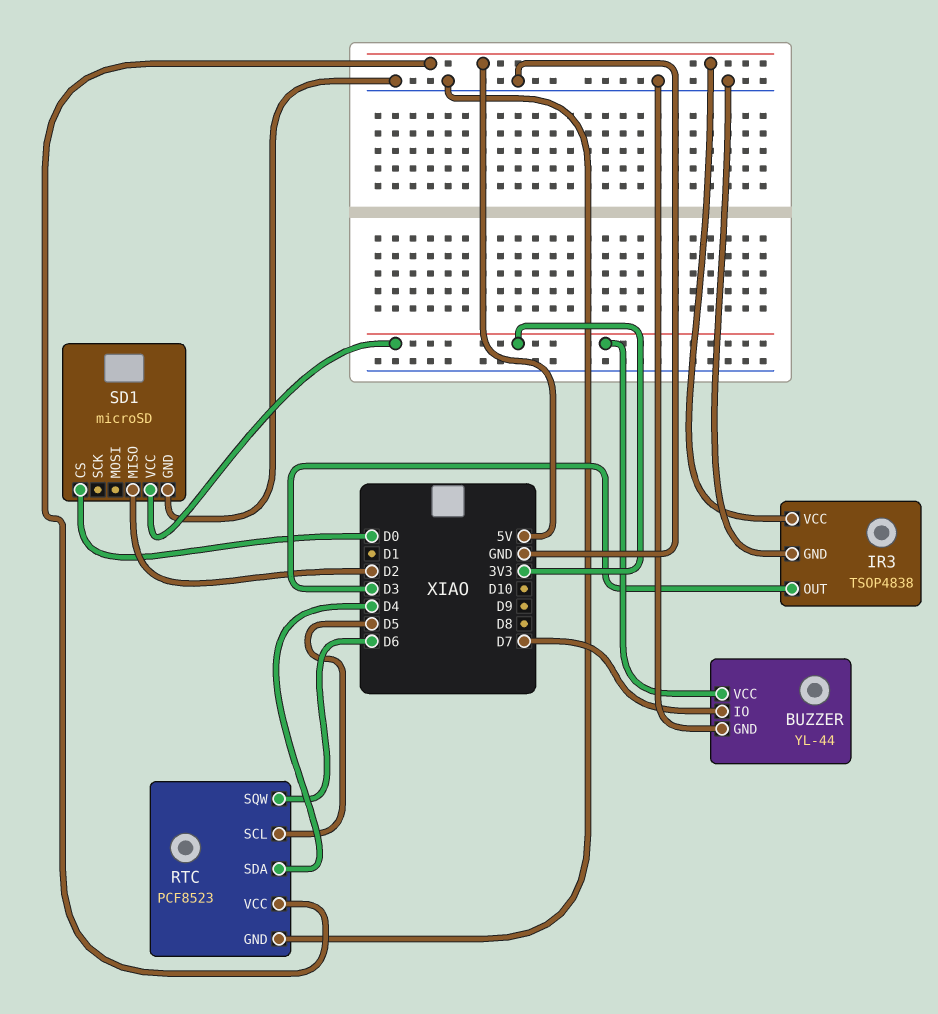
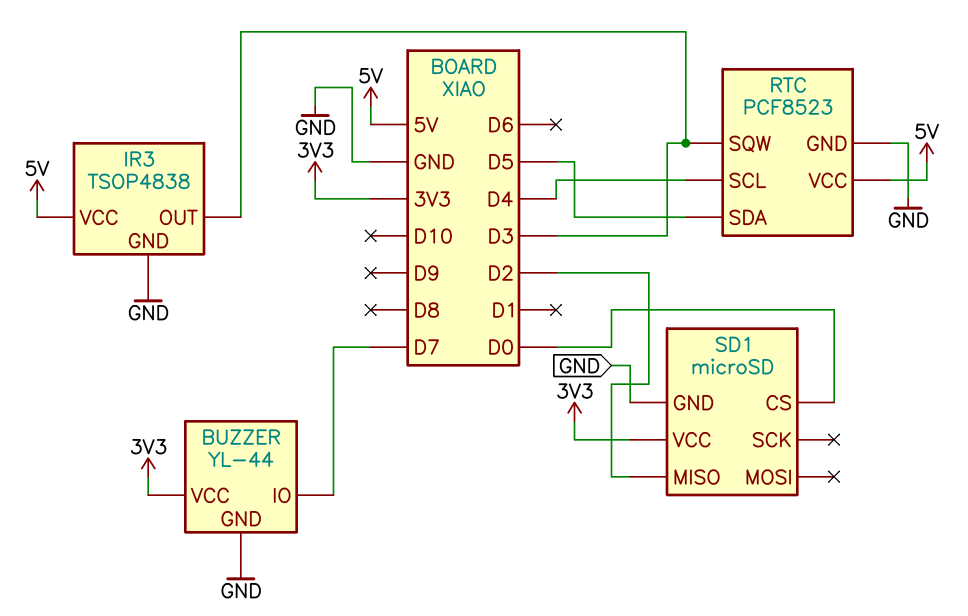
RTC pin SCL: D5 -> D4
RTC pin SDA: D4 -> D5
RTC pin SQW: D6 -> D3

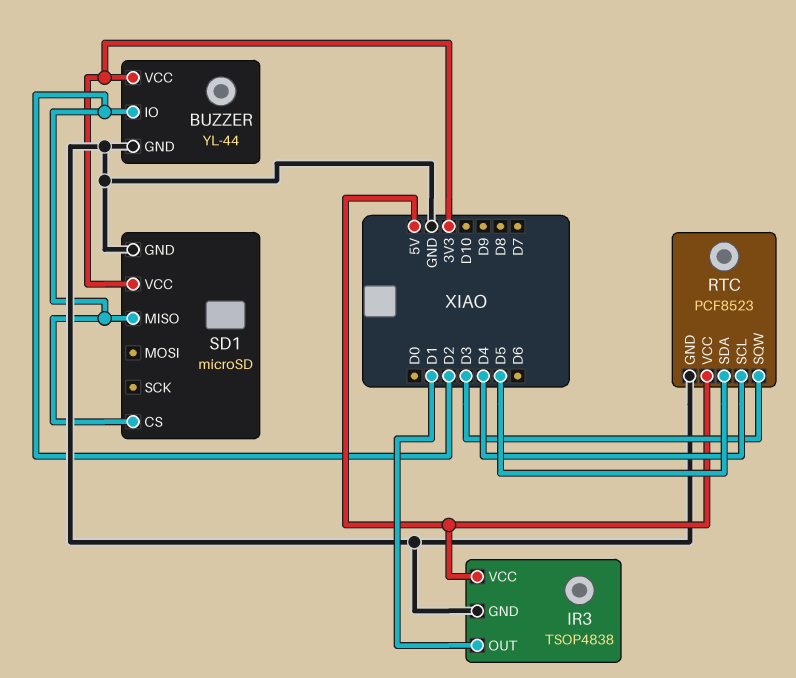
BUZZER pin IO: D7 -> D2
IR3 pin OUT: D3 -> D1
SD1 pin CS: D0 -> D2

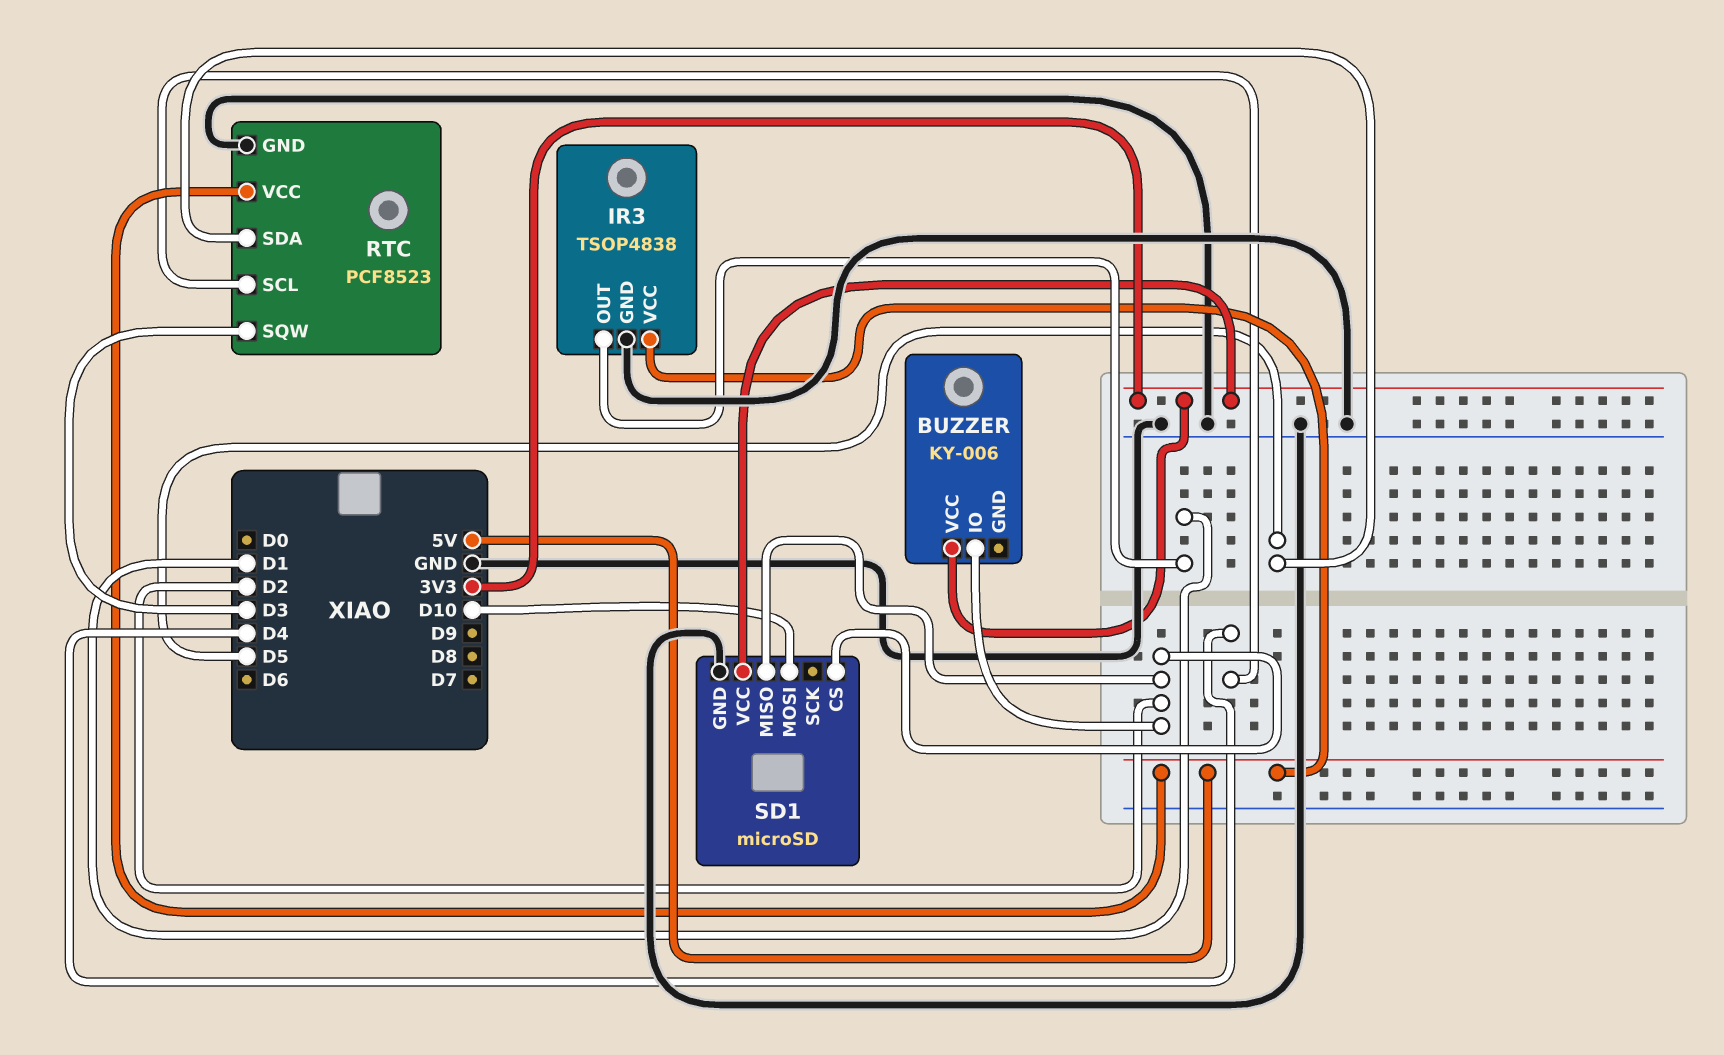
BUZZER: YL-44 -> KY-006
BUZZER pin GND: GND -> none
SD1 pin MOSI: none -> D10

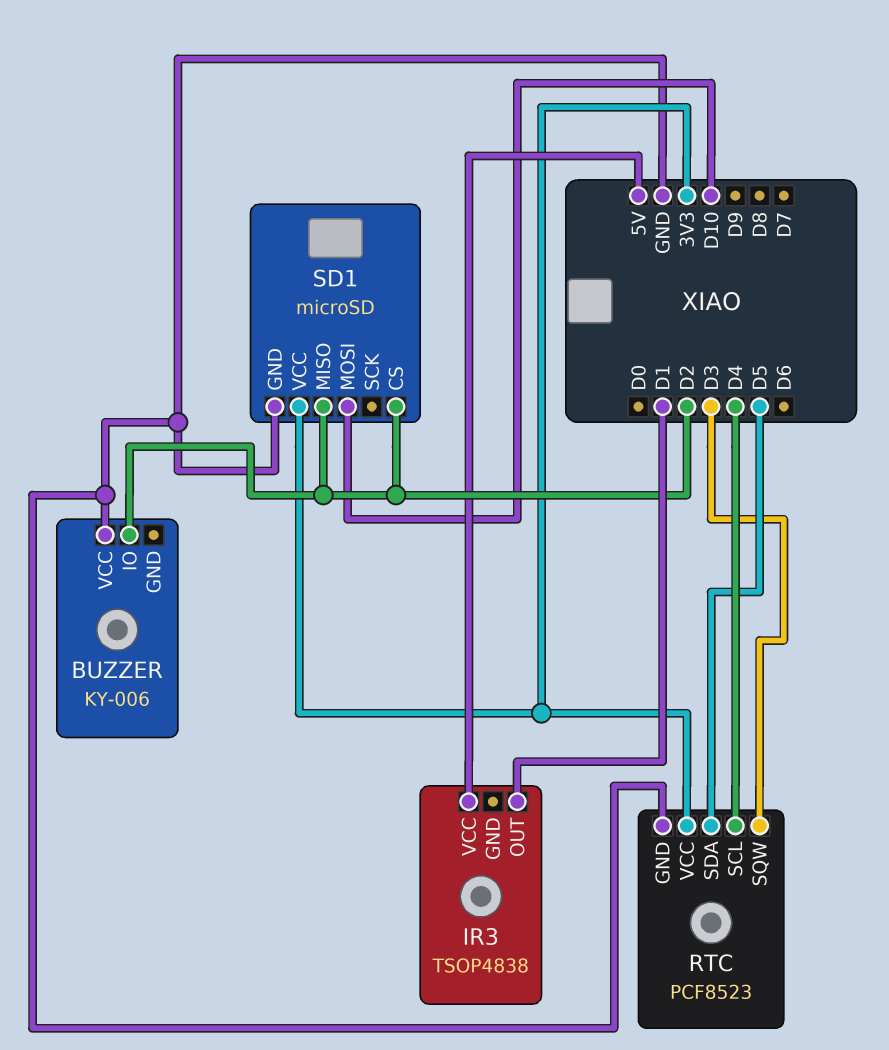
BUZZER pin VCC: 3V3 -> GND
IR3 pin GND: GND -> none
RTC pin VCC: 5V -> 3V3

